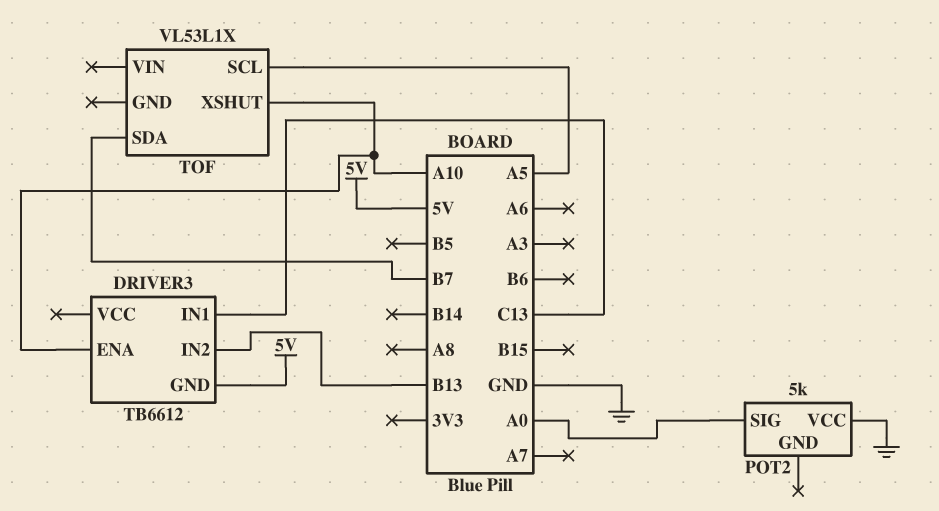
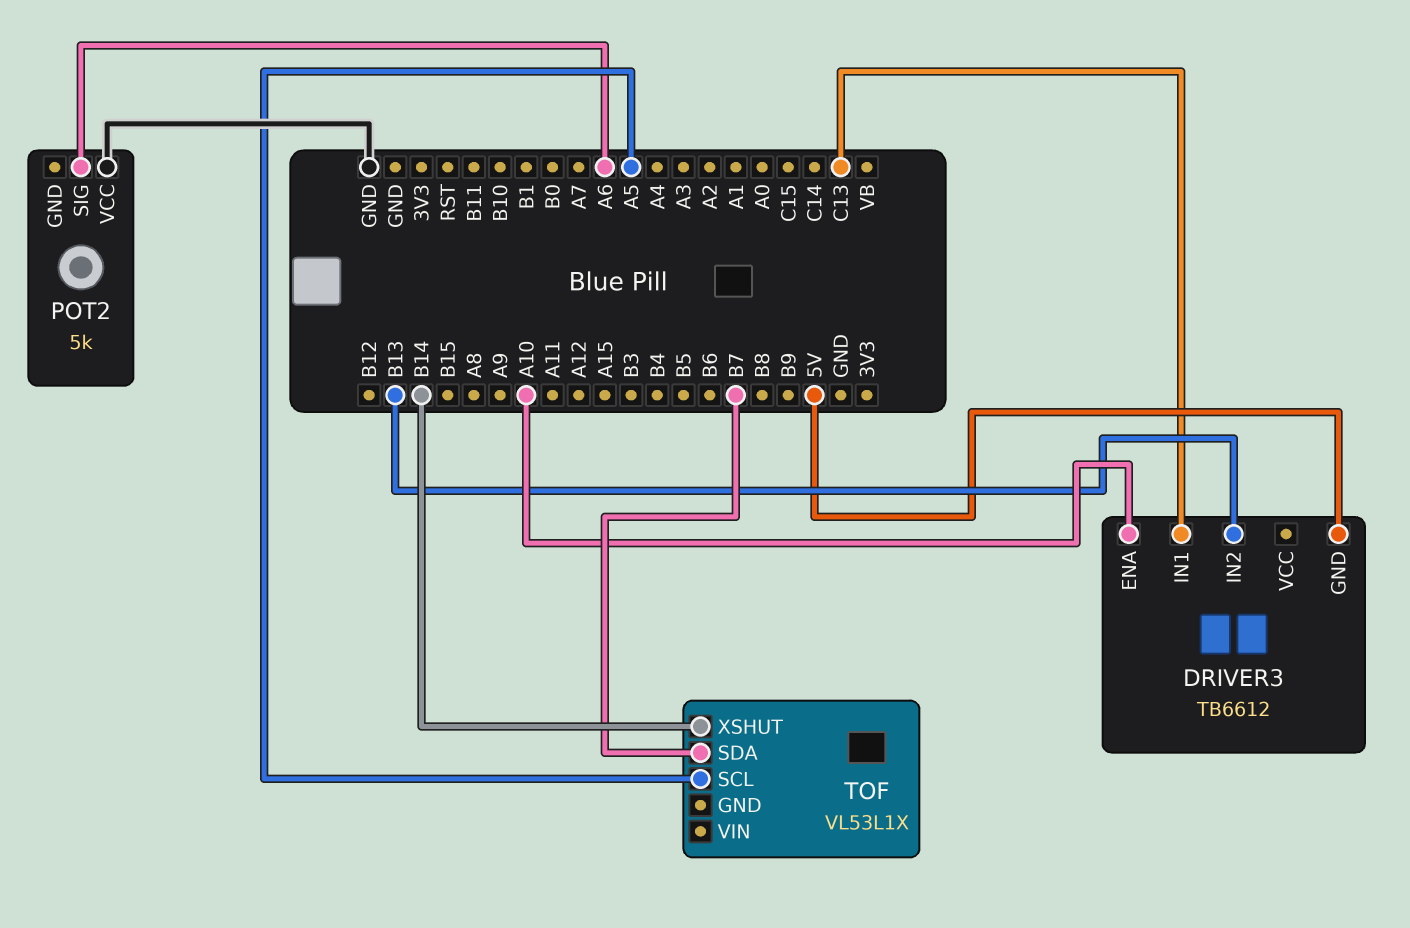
POT2 pin SIG: A0 -> A6
TOF pin XSHUT: A10 -> B14

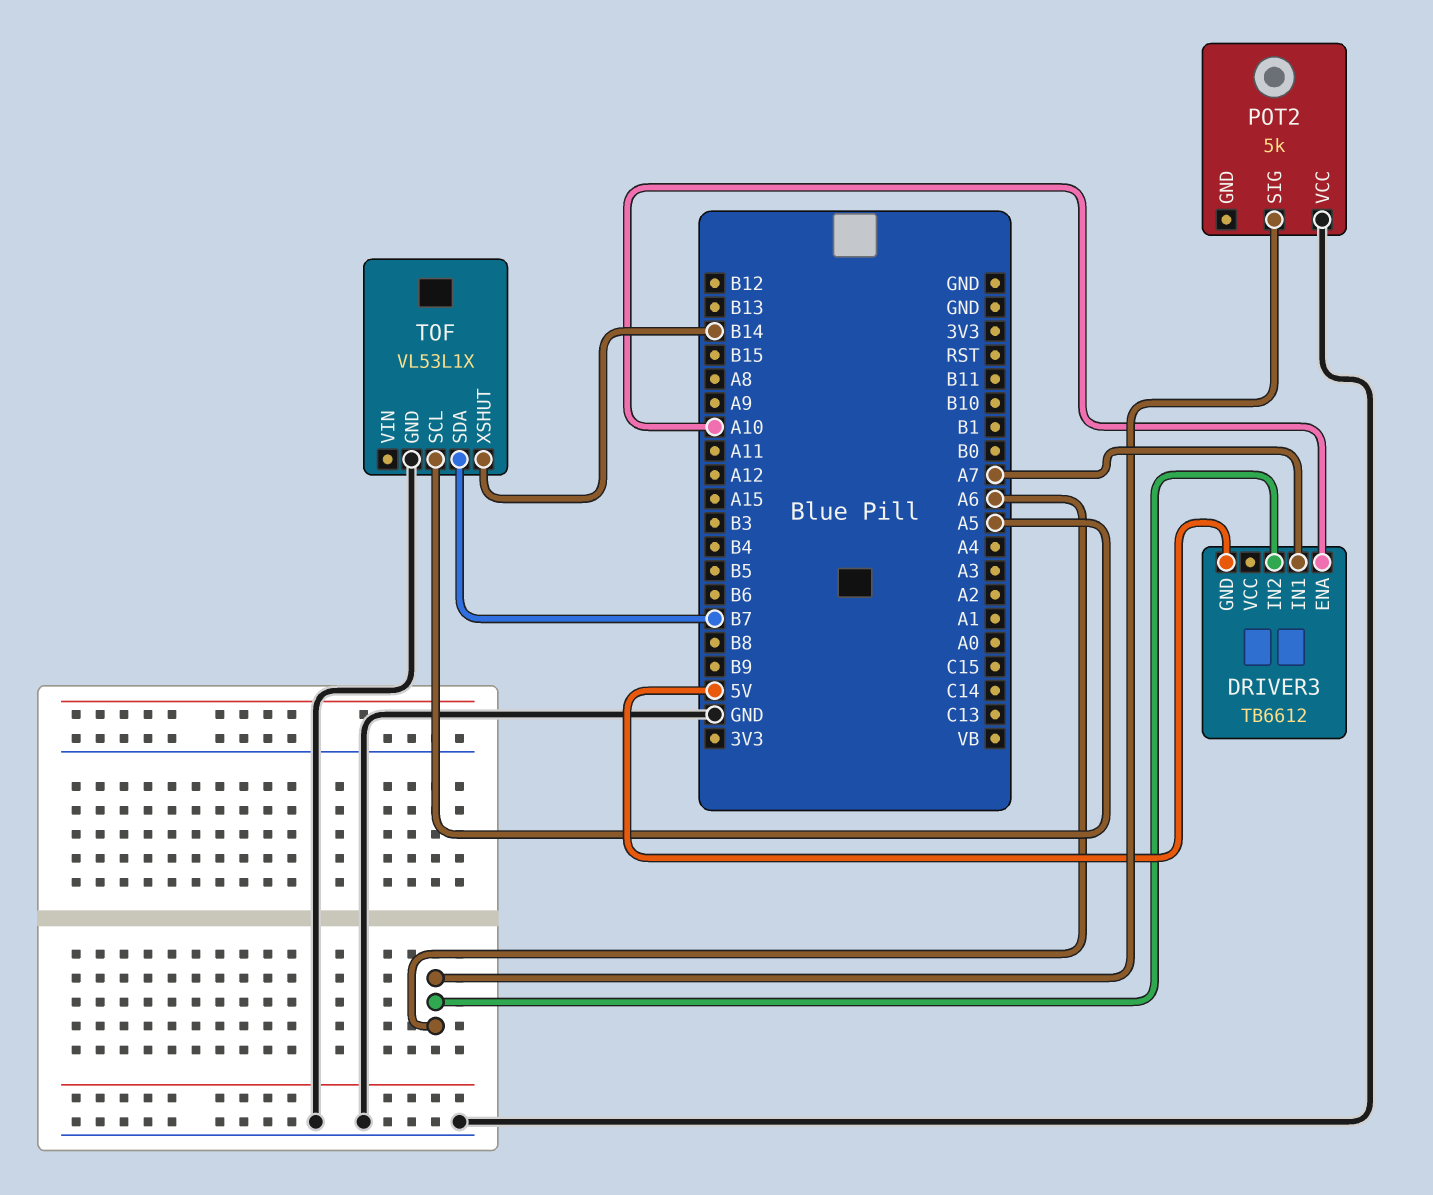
DRIVER3 pin IN1: C13 -> A7
DRIVER3 pin IN2: B13 -> A6
TOF pin GND: none -> GND

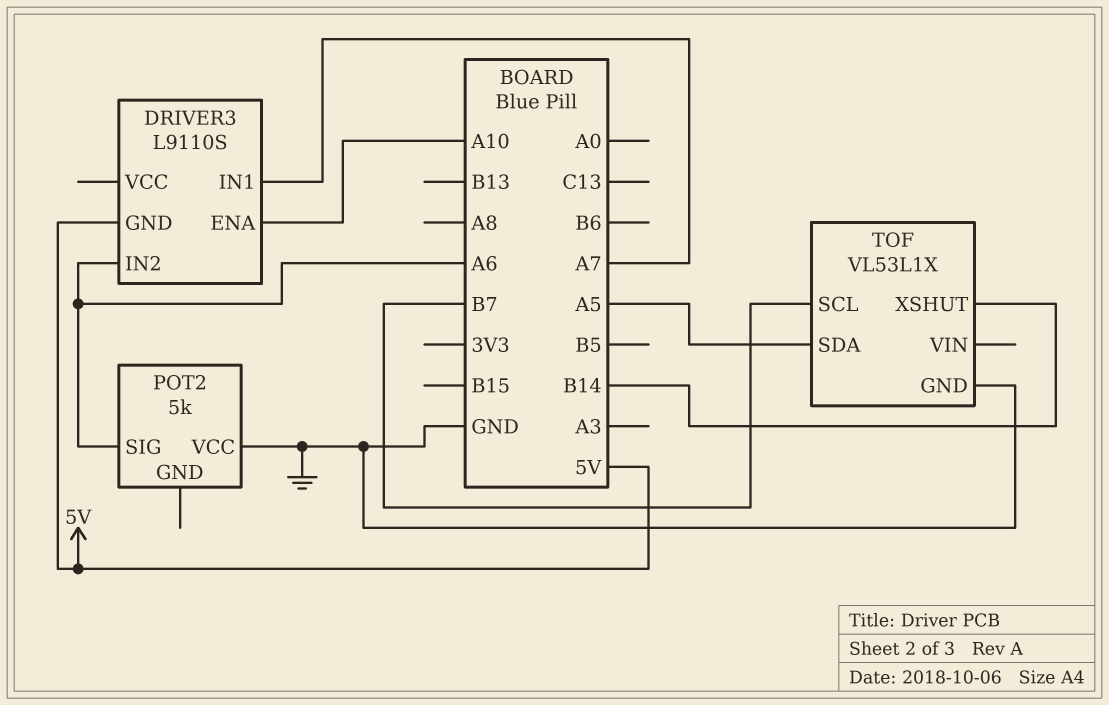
DRIVER3: TB6612 -> L9110S
TOF pin SCL: A5 -> B7
TOF pin SDA: B7 -> A5

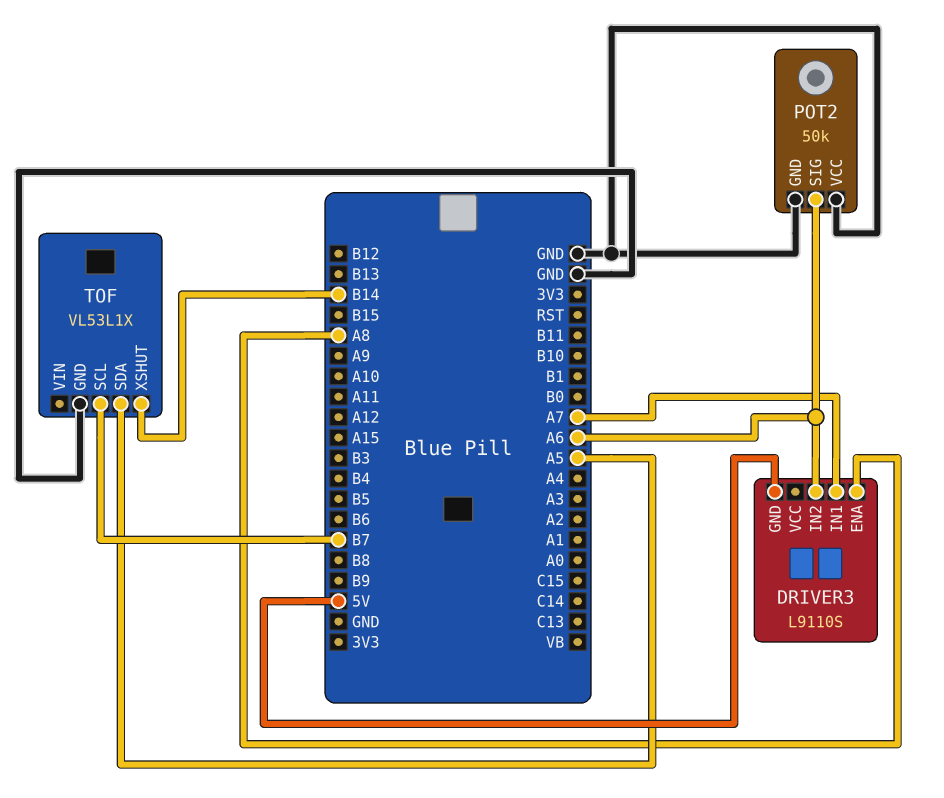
DRIVER3 pin ENA: A10 -> A8
POT2: 5k -> 50k
POT2 pin GND: none -> GND

